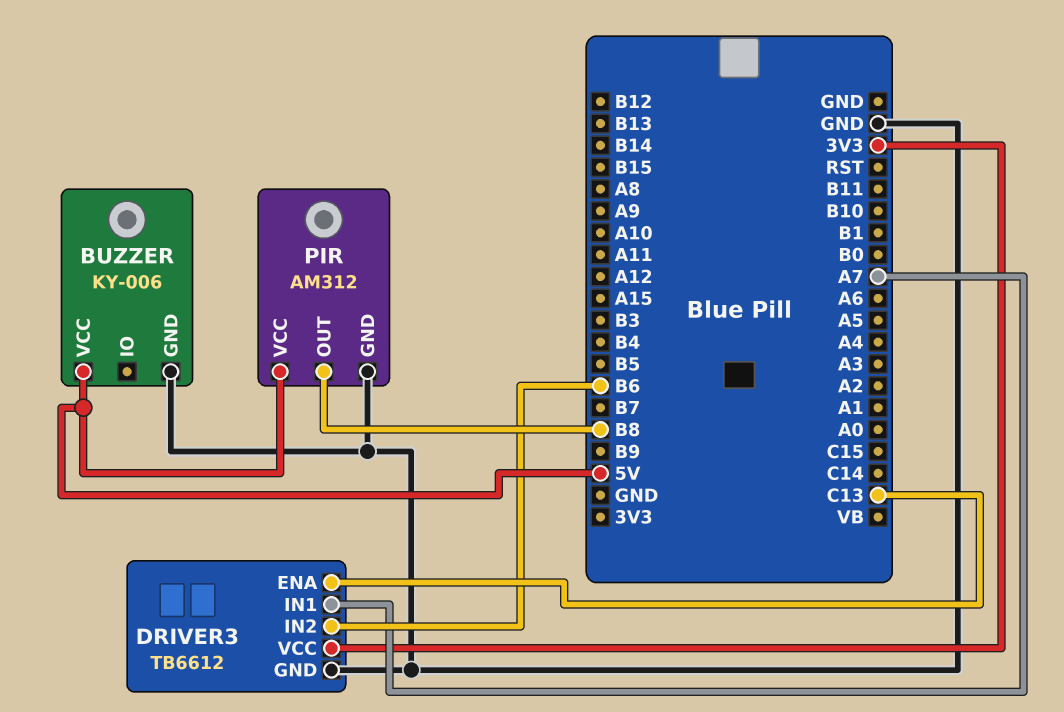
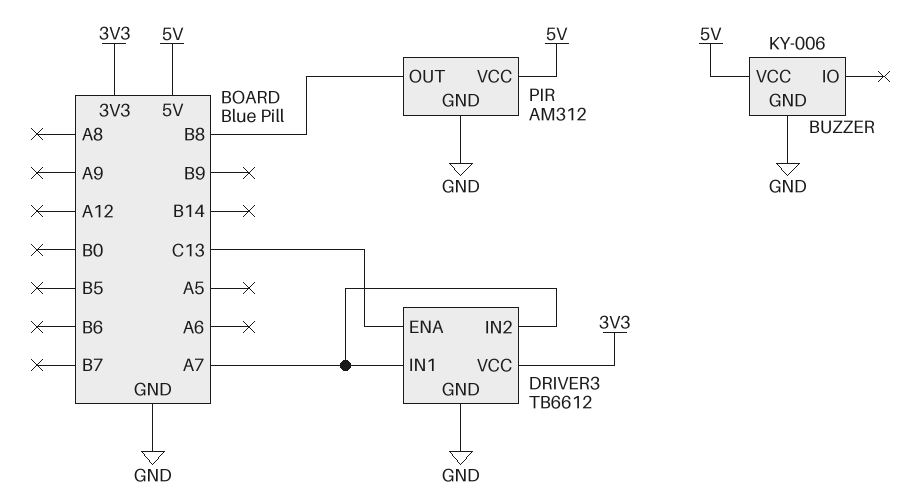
DRIVER3 pin IN2: B6 -> A7

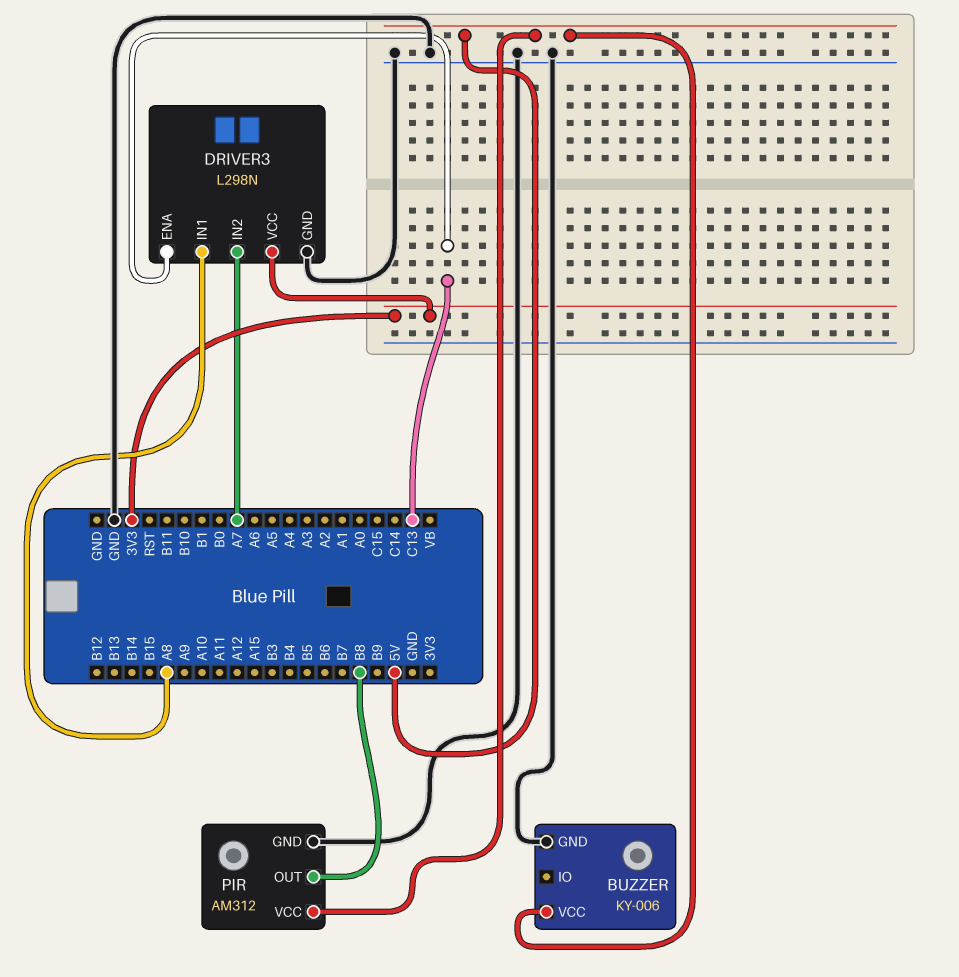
DRIVER3: TB6612 -> L298N
DRIVER3 pin IN1: A7 -> A8

